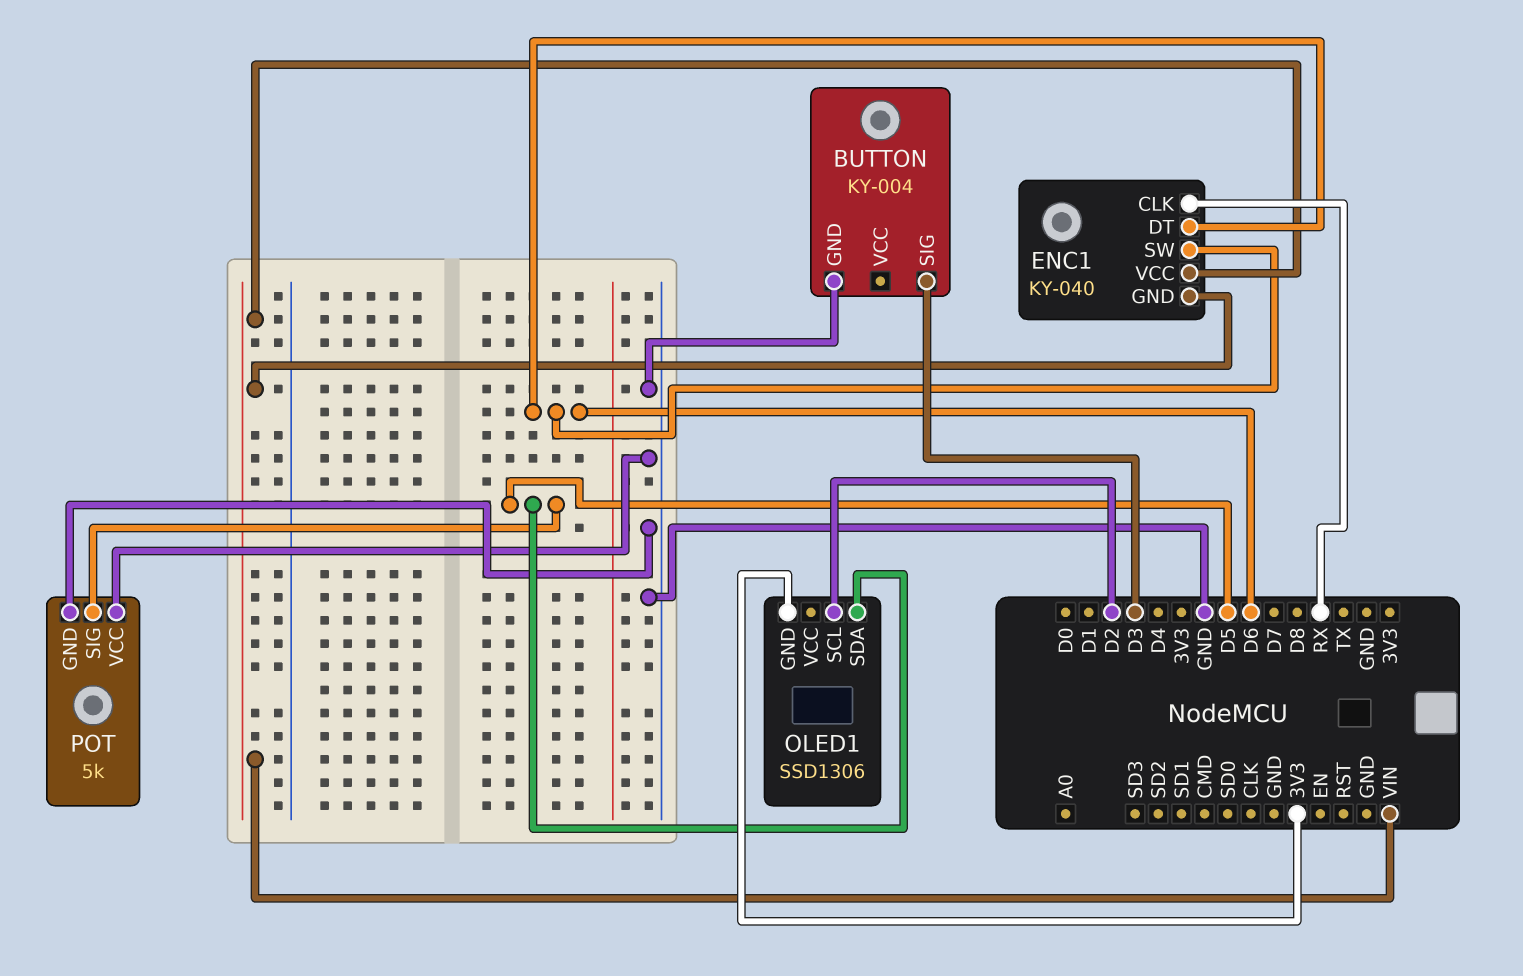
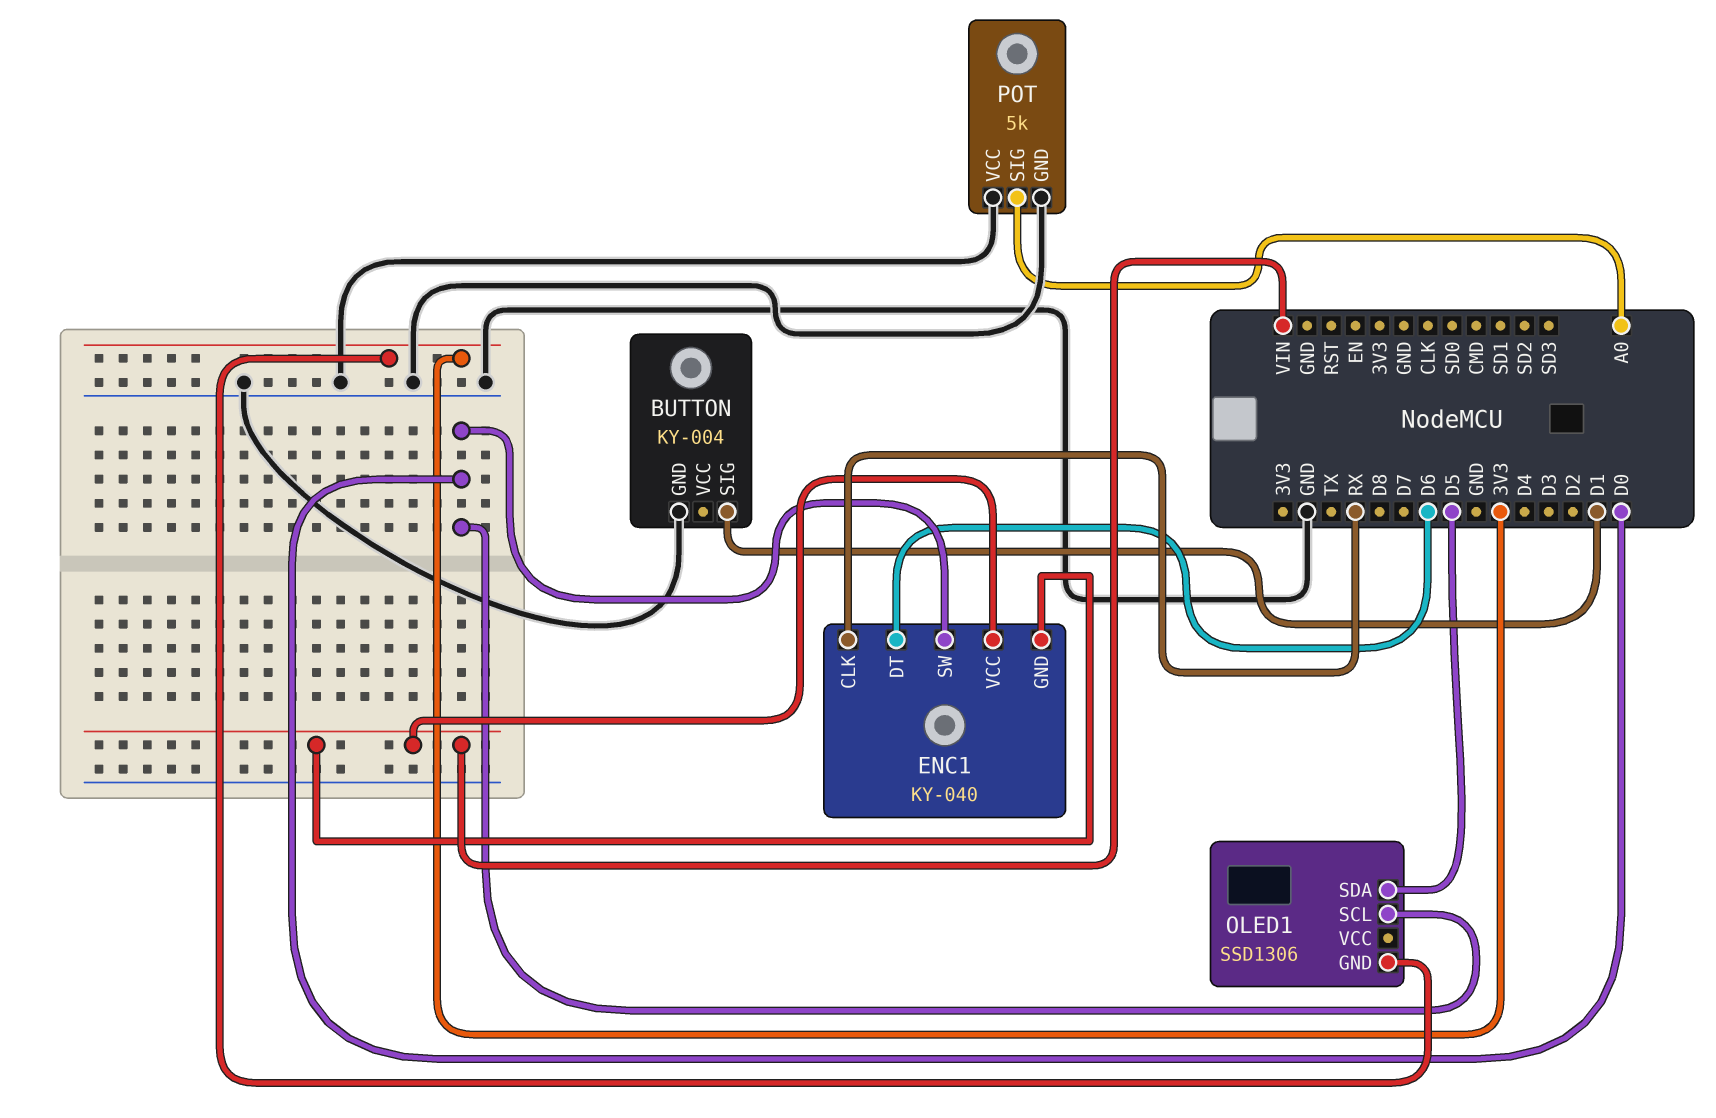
BUTTON pin SIG: D3 -> D1
ENC1 pin SW: D6 -> D0
OLED1 pin SCL: D2 -> D0
POT pin SIG: D5 -> A0

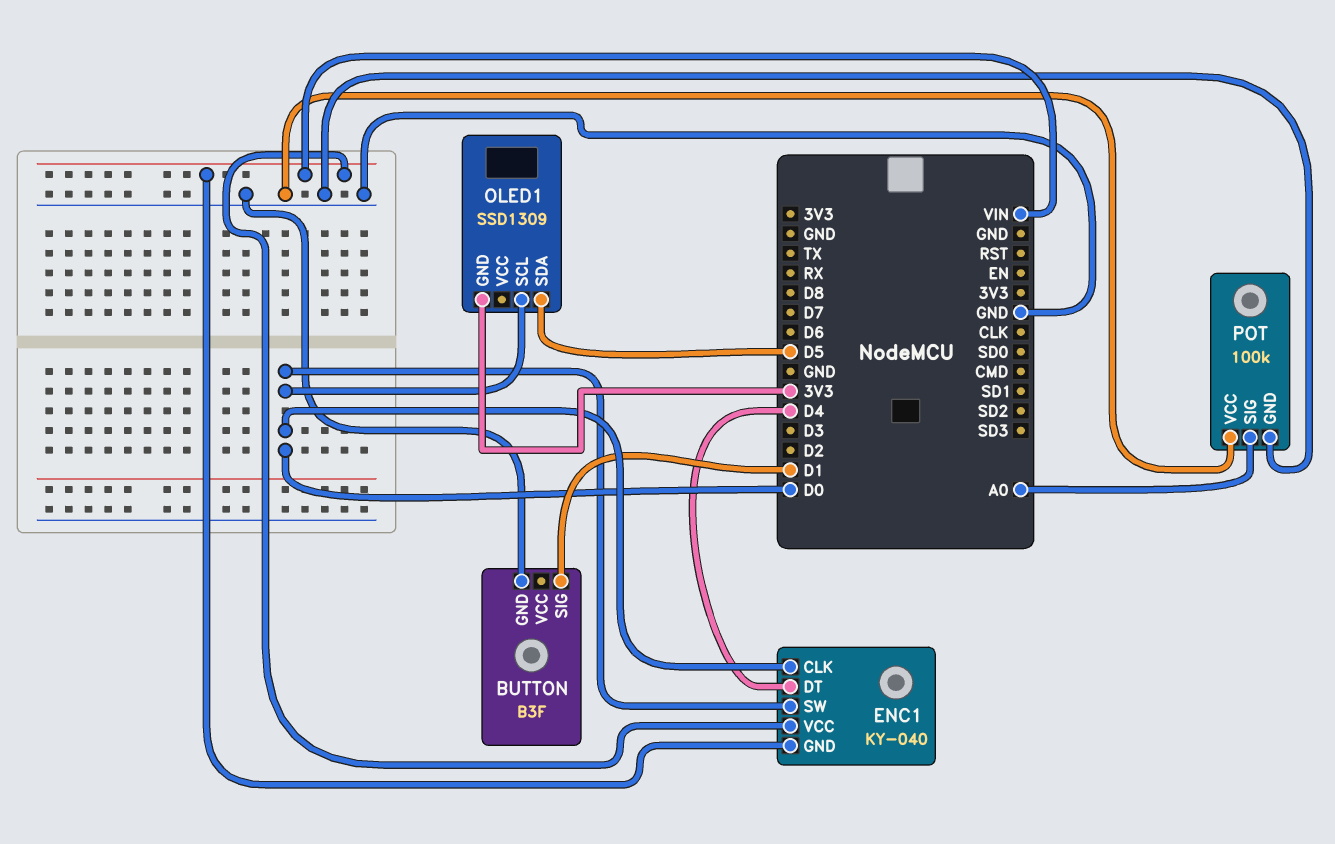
BUTTON: KY-004 -> B3F
ENC1 pin CLK: RX -> D0
ENC1 pin DT: D6 -> D4
OLED1: SSD1306 -> SSD1309
POT: 5k -> 100k

